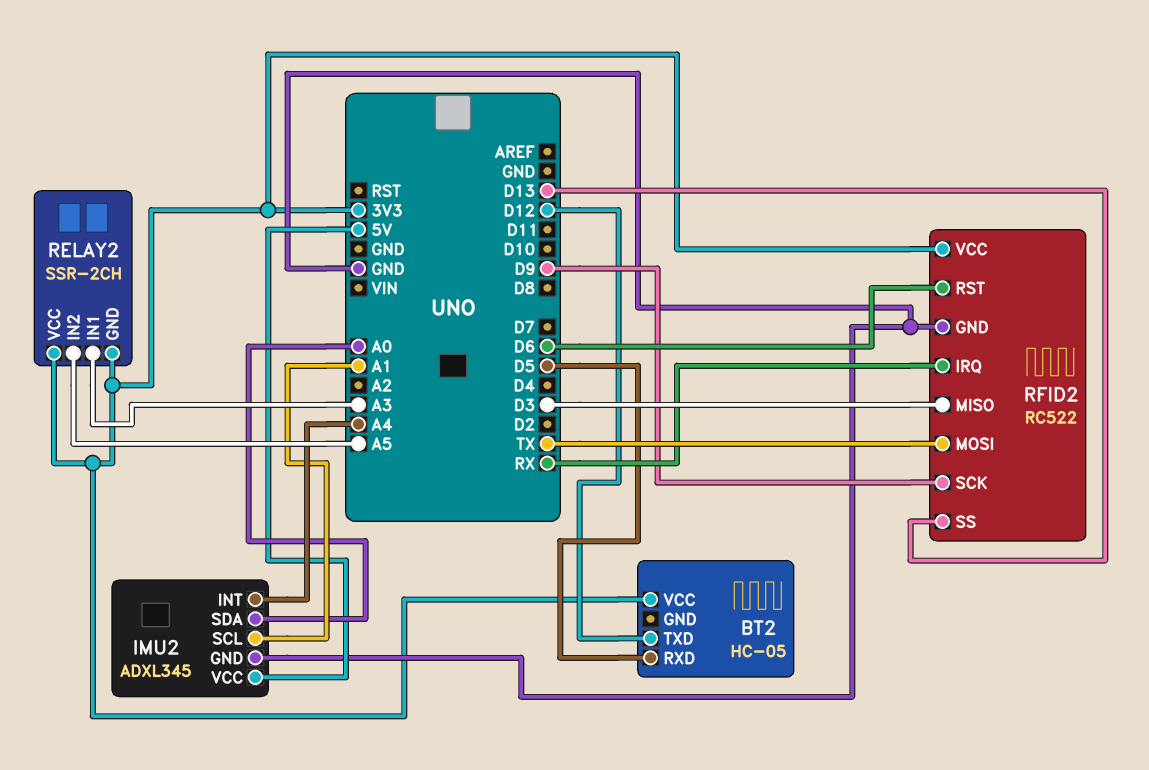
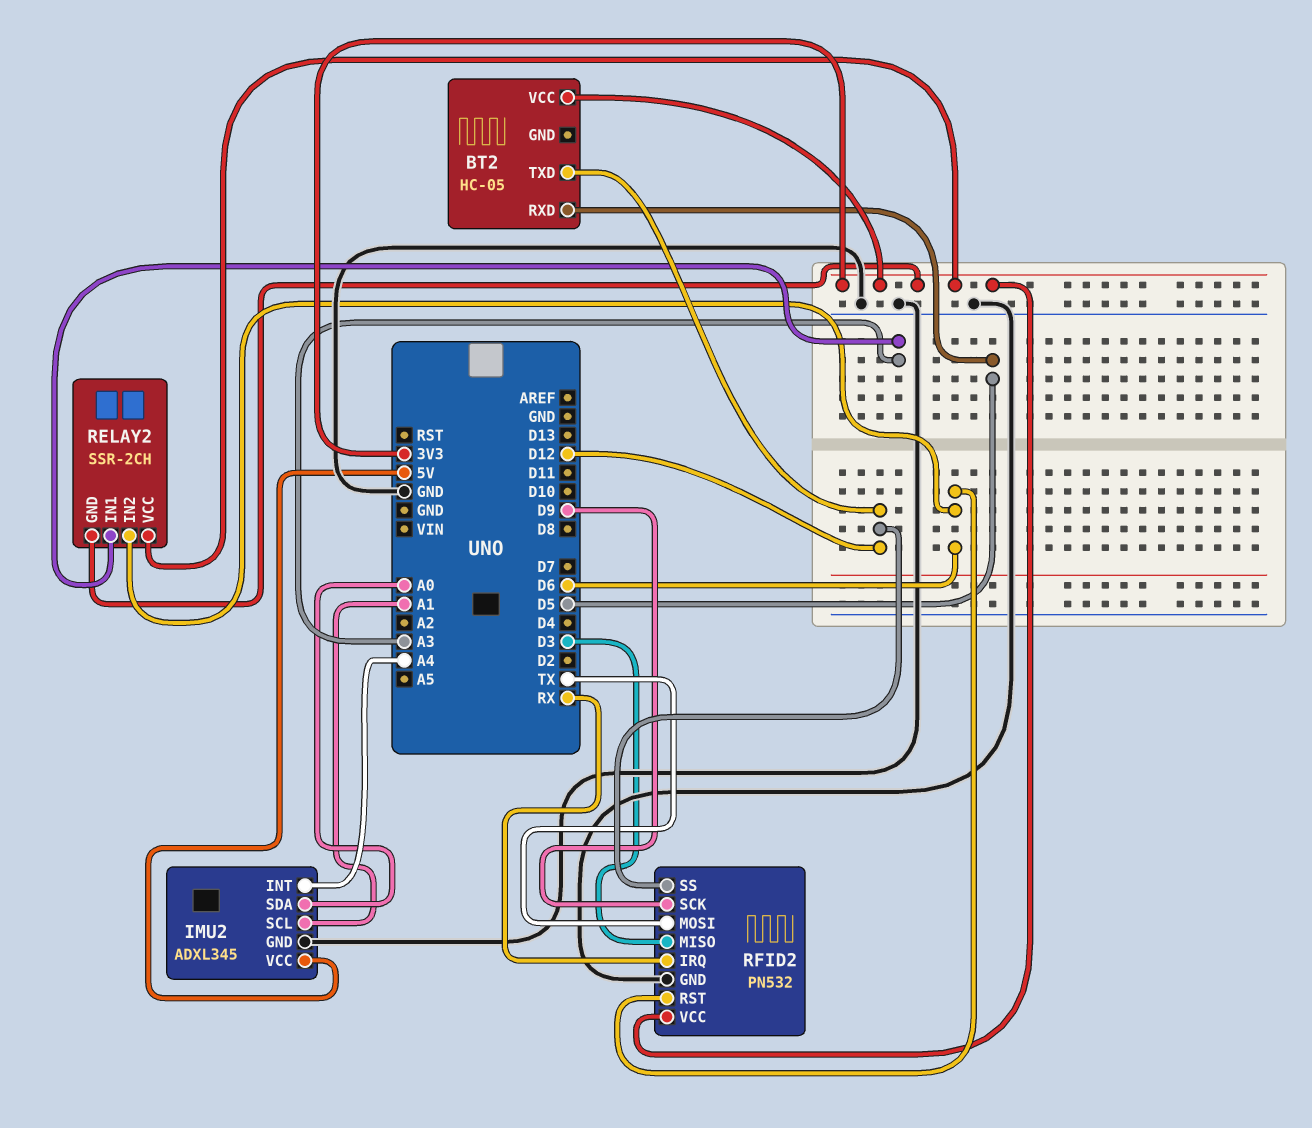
RELAY2 pin IN2: A5 -> D6
RFID2: RC522 -> PN532
RFID2 pin SS: D13 -> D12

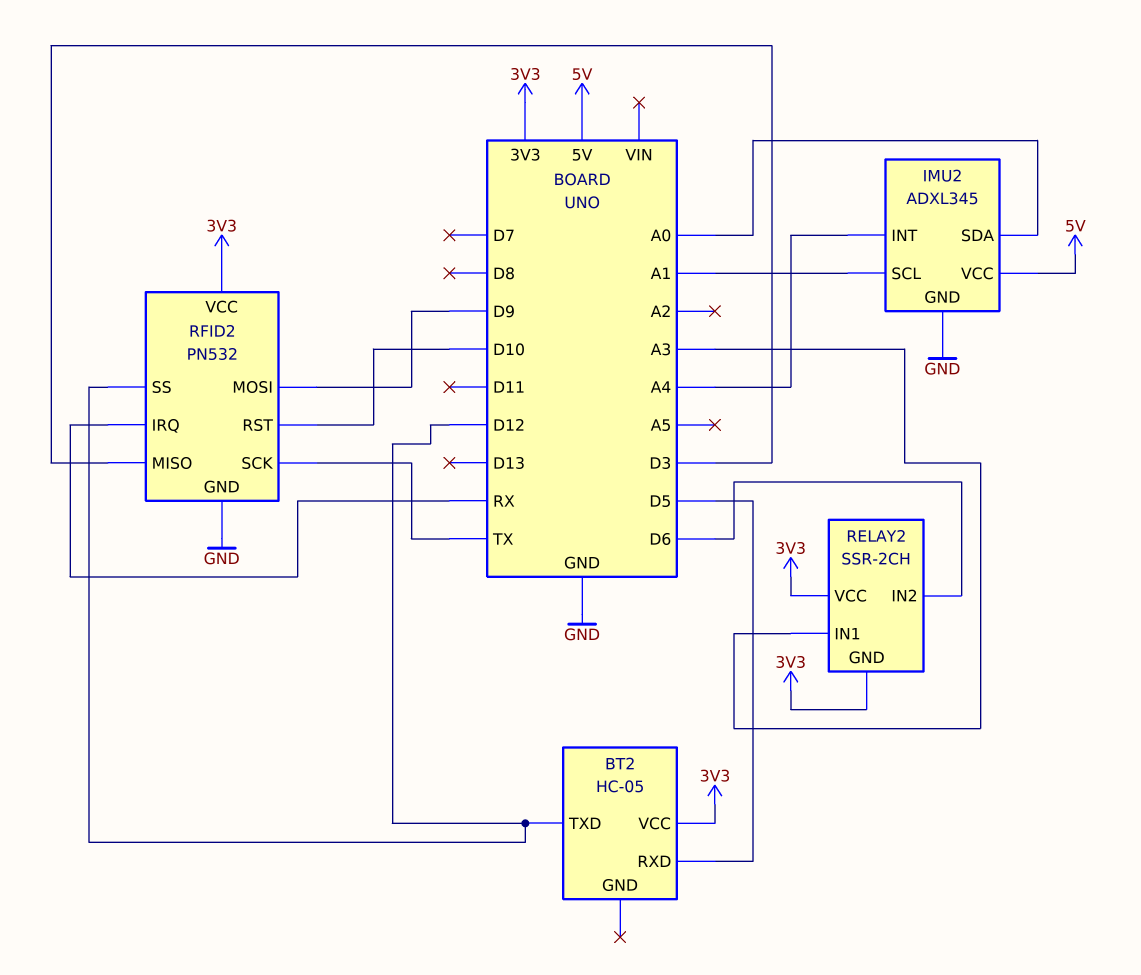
RFID2 pin MOSI: TX -> D9
RFID2 pin RST: D6 -> D10
RFID2 pin SCK: D9 -> TX

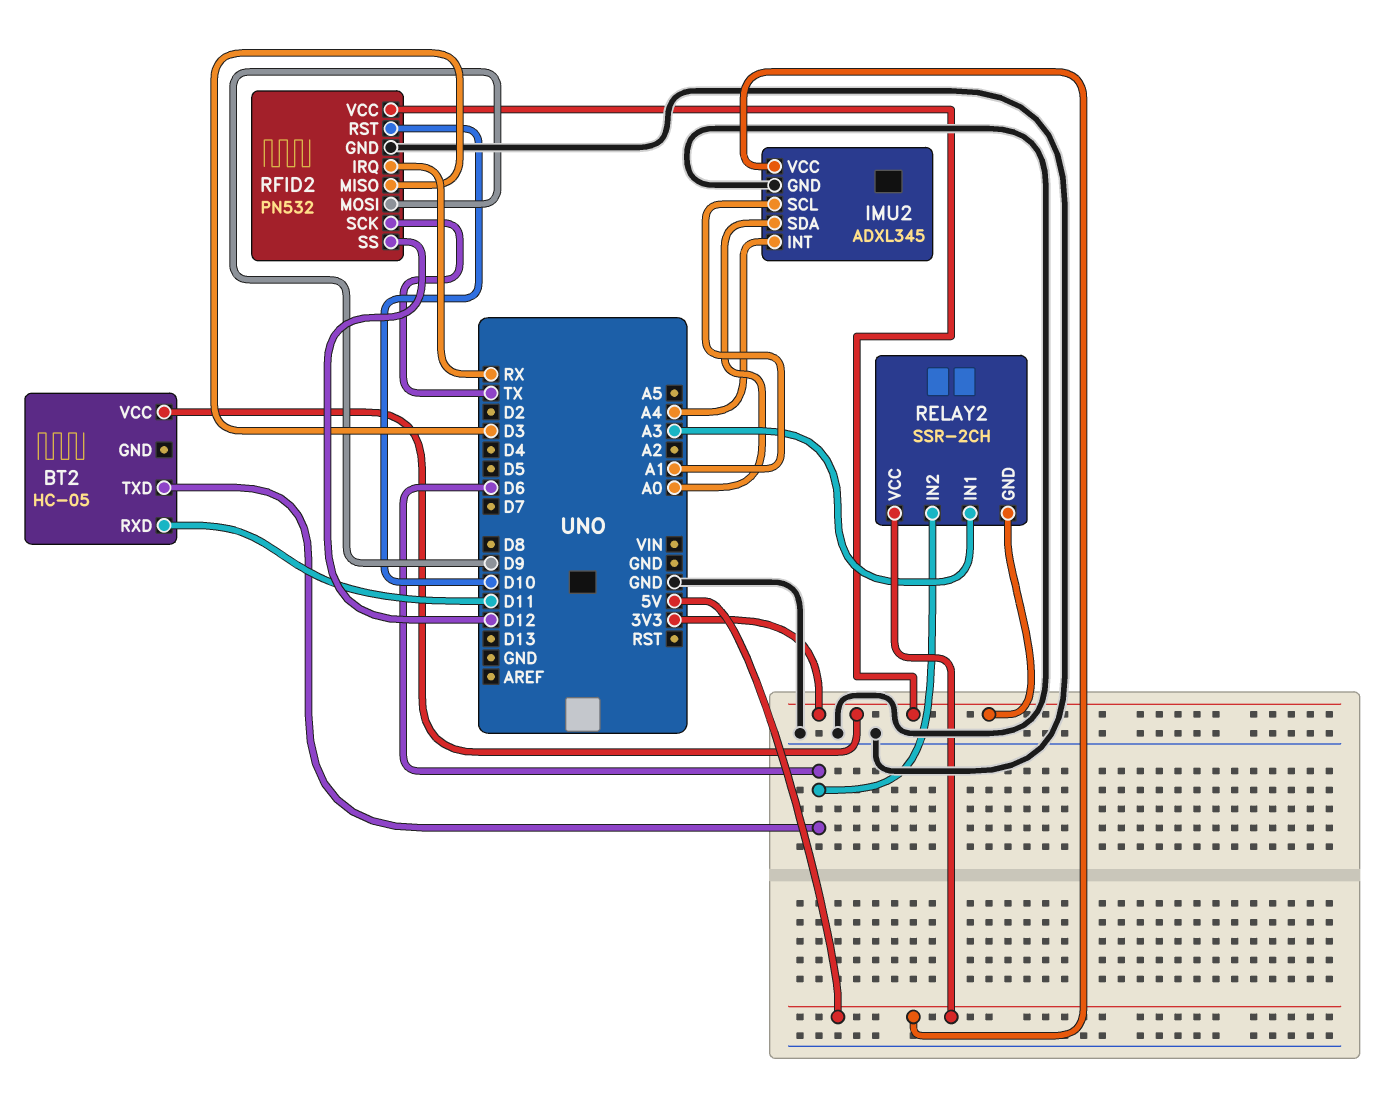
BT2 pin RXD: D5 -> D11
BT2 pin TXD: D12 -> D6
RELAY2 pin VCC: 3V3 -> 5V

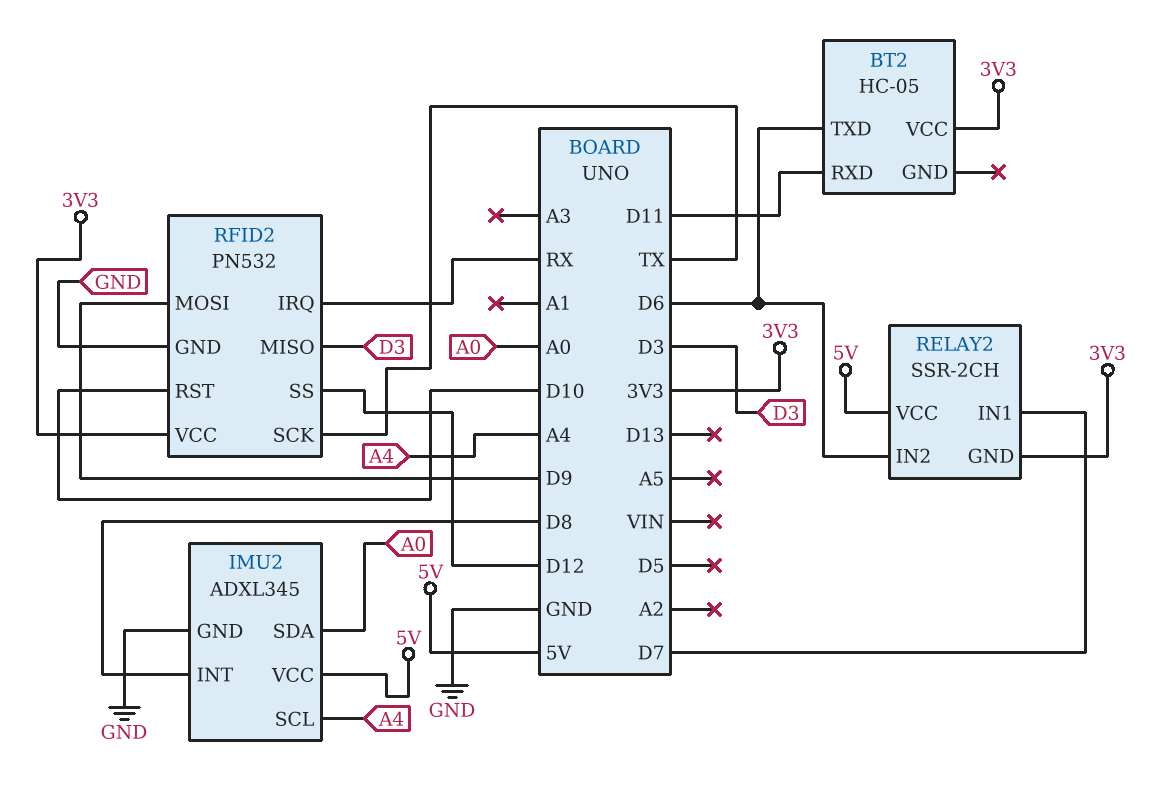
IMU2 pin INT: A4 -> D8
IMU2 pin SCL: A1 -> A4
RELAY2 pin IN1: A3 -> D7

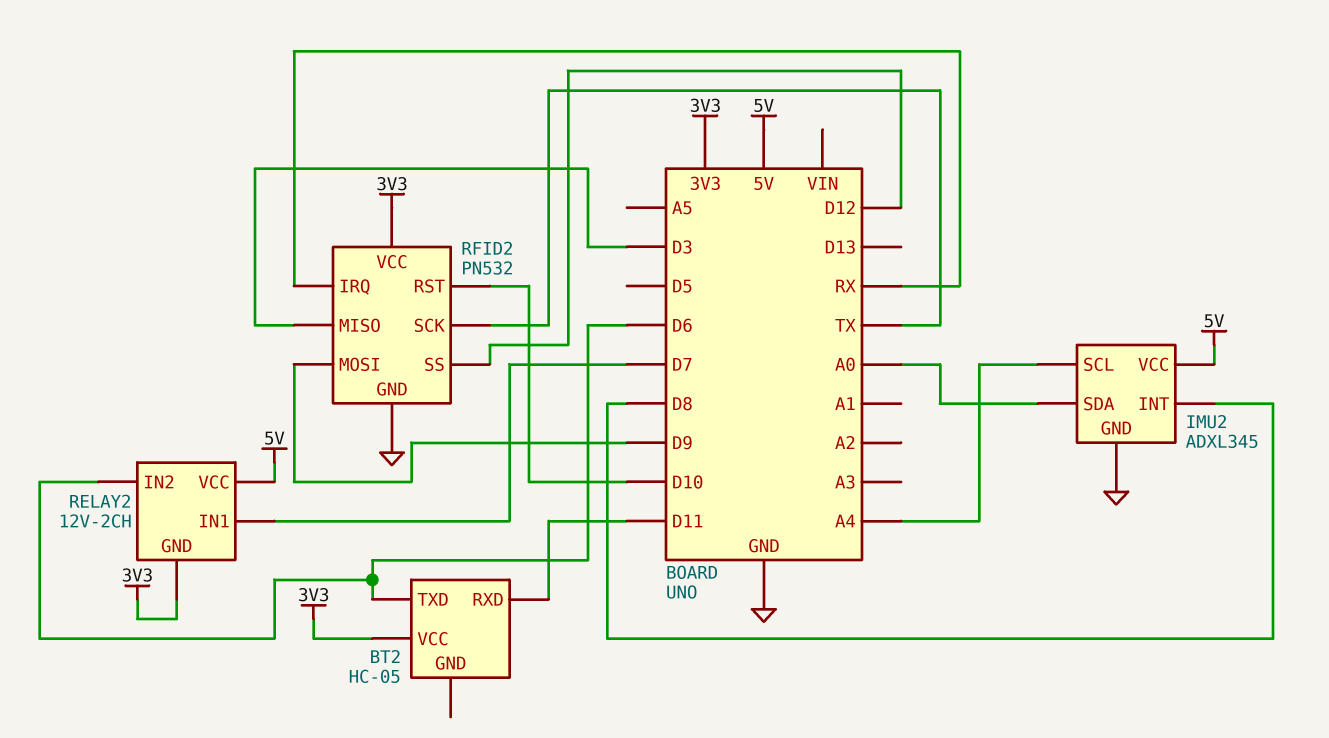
RELAY2: SSR-2CH -> 12V-2CH

